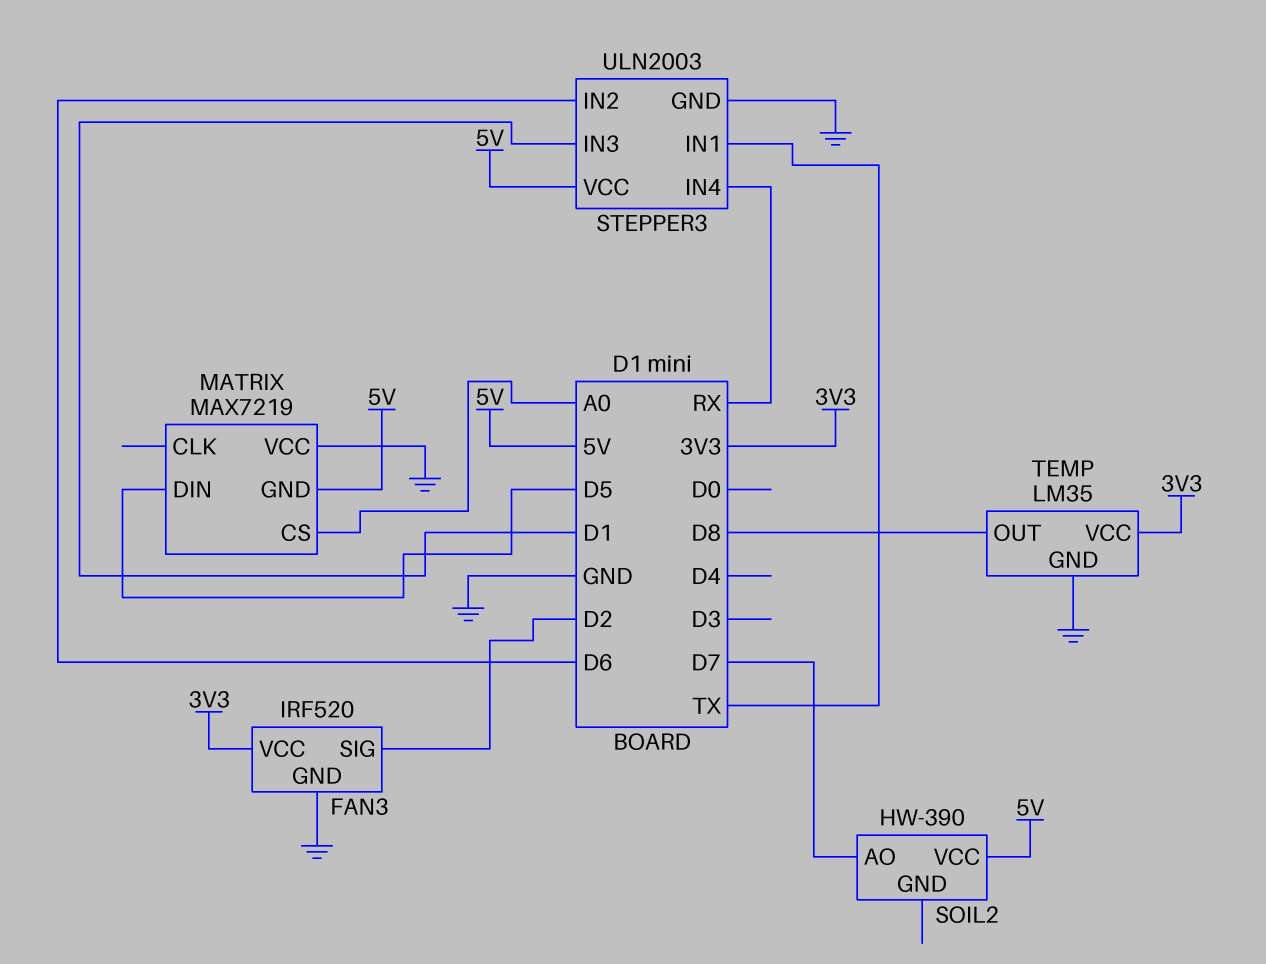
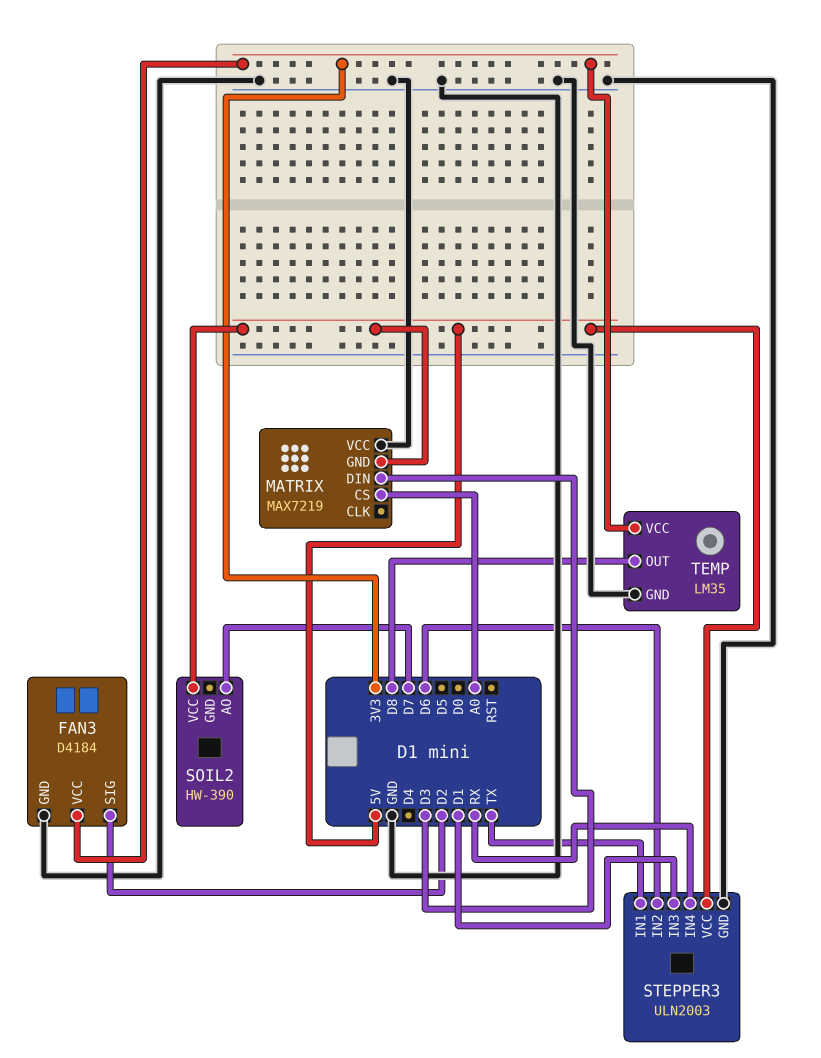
FAN3: IRF520 -> D4184
MATRIX pin DIN: D5 -> D3

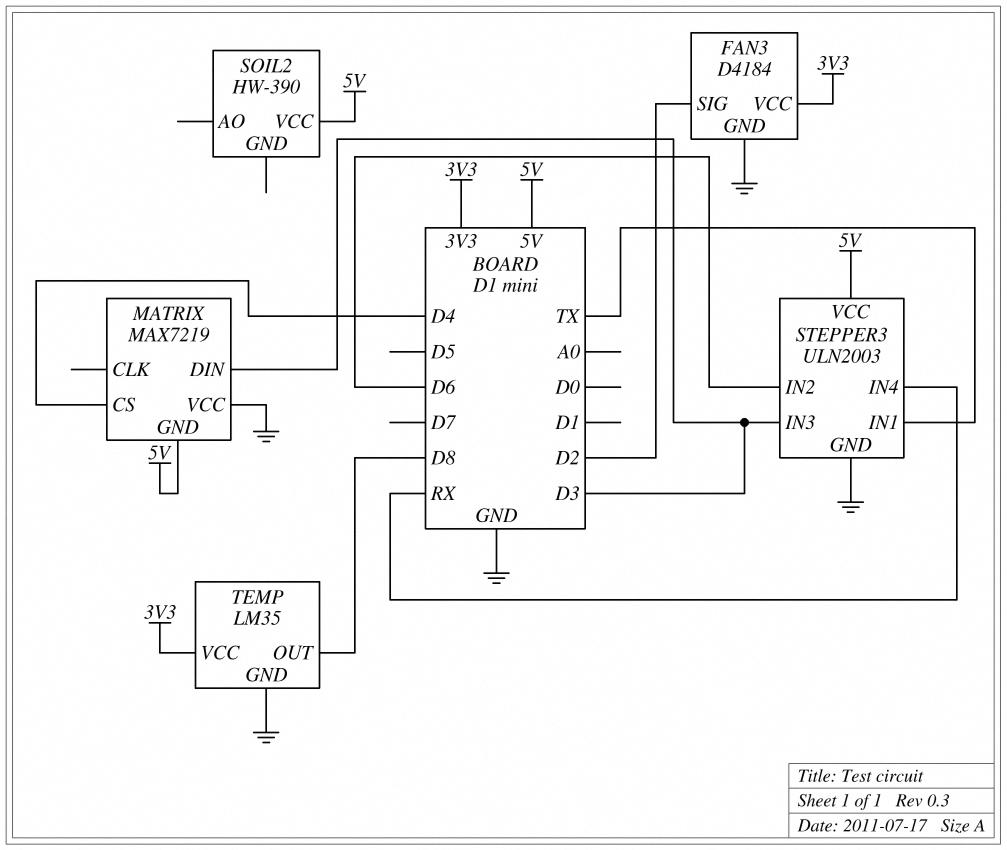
MATRIX pin CS: A0 -> D4
SOIL2 pin AO: D7 -> none
STEPPER3 pin IN3: D1 -> D3

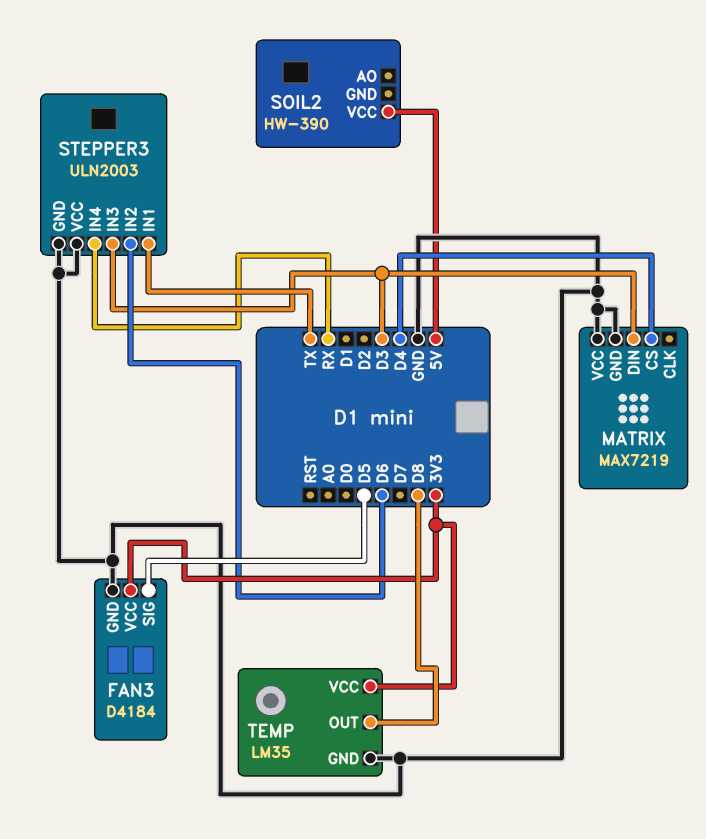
FAN3 pin SIG: D2 -> D5
MATRIX pin GND: 5V -> GND
STEPPER3 pin VCC: 5V -> GND

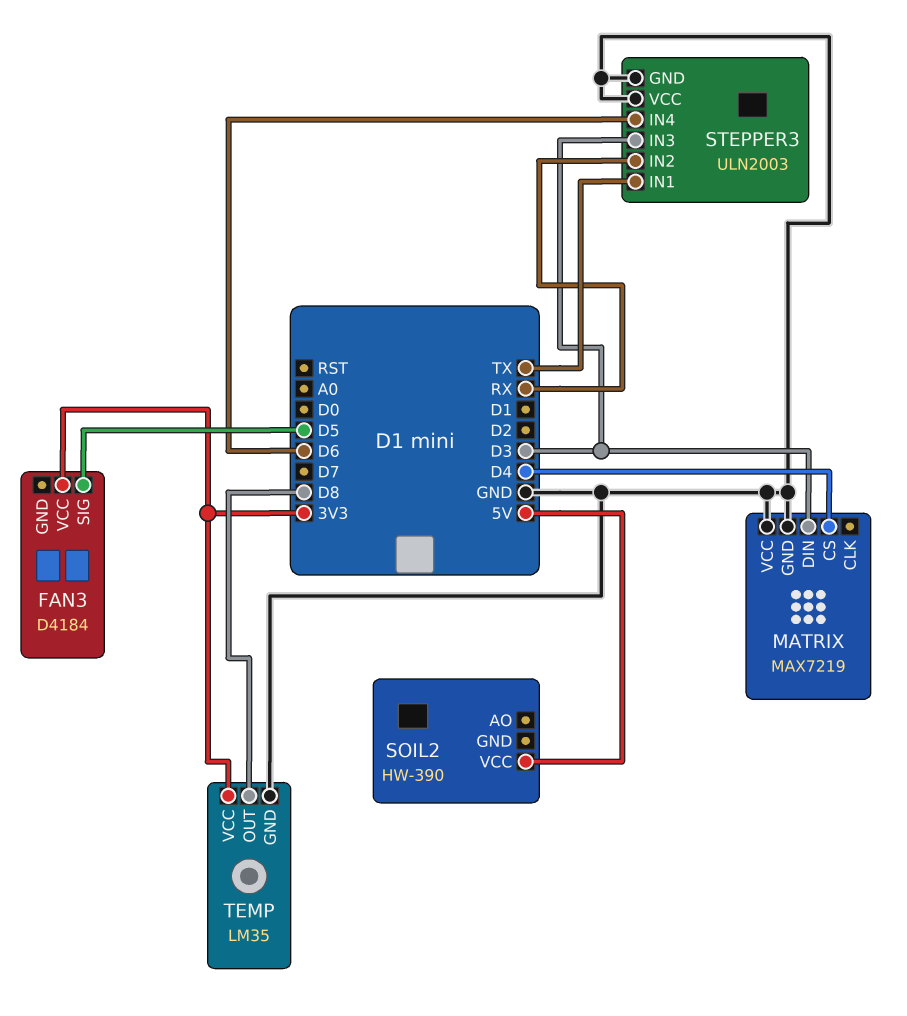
FAN3 pin GND: GND -> none
STEPPER3 pin IN2: D6 -> RX
STEPPER3 pin IN4: RX -> D6

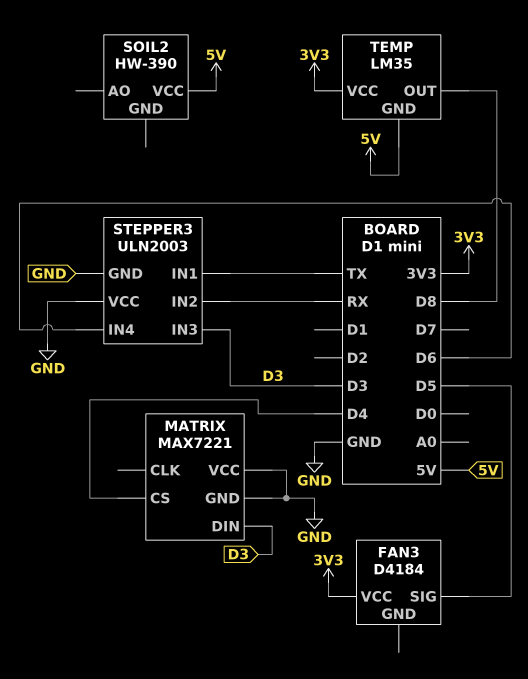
MATRIX: MAX7219 -> MAX7221
TEMP pin GND: GND -> 5V

